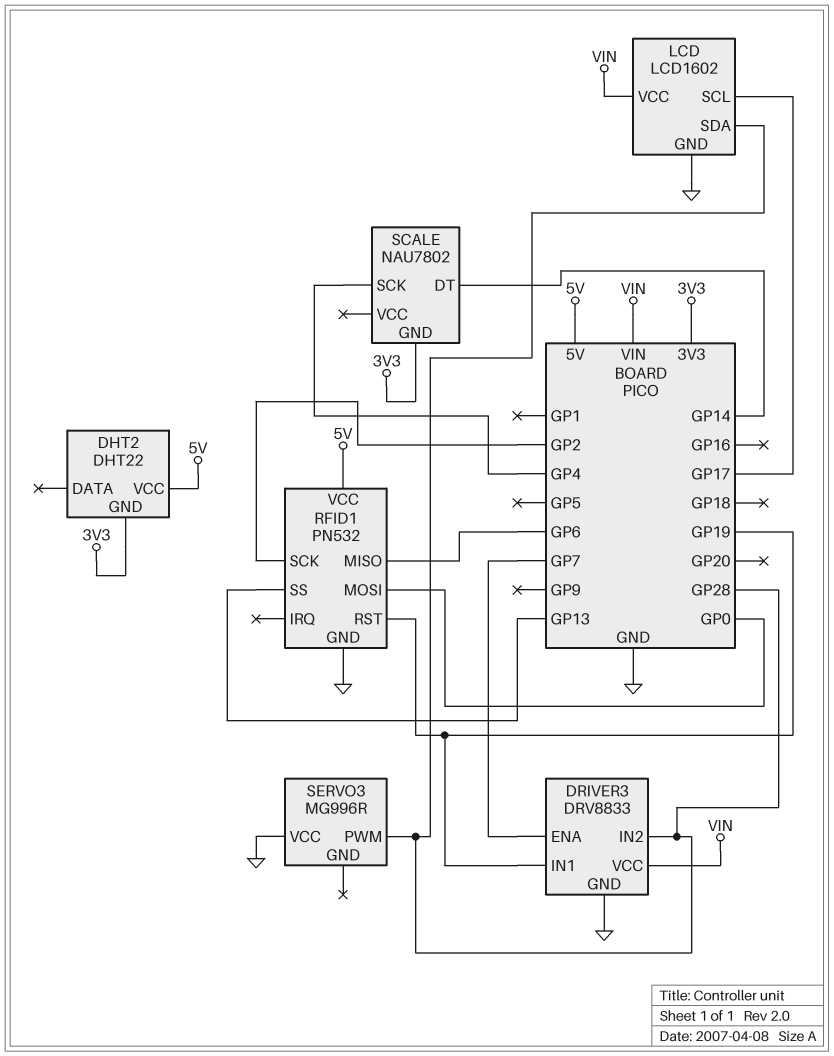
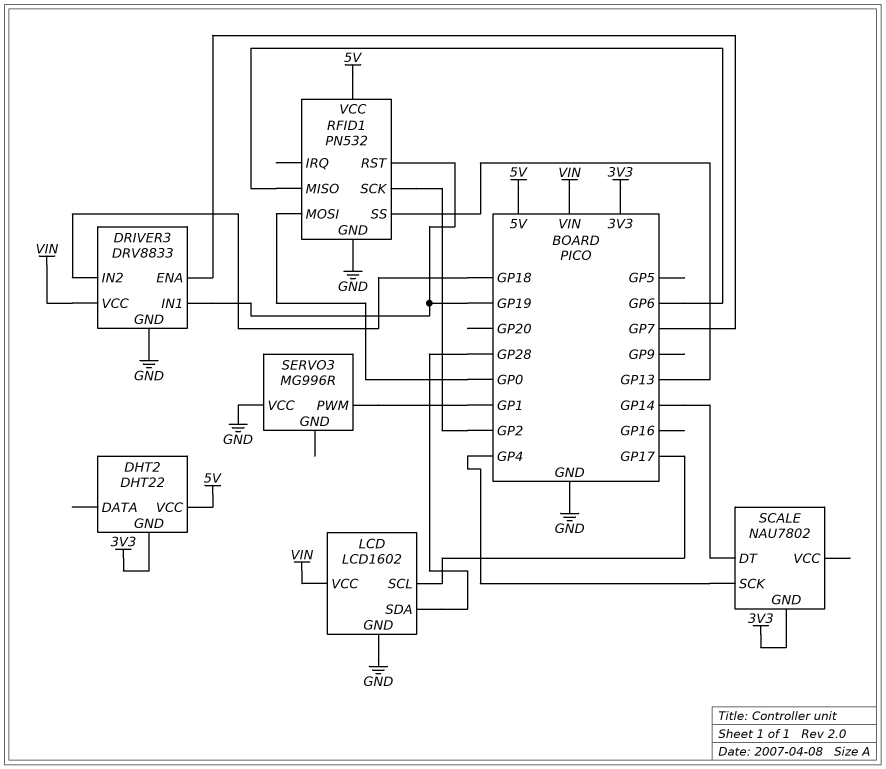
DRIVER3 pin IN2: GP28 -> GP18
SERVO3 pin PWM: GP28 -> GP1

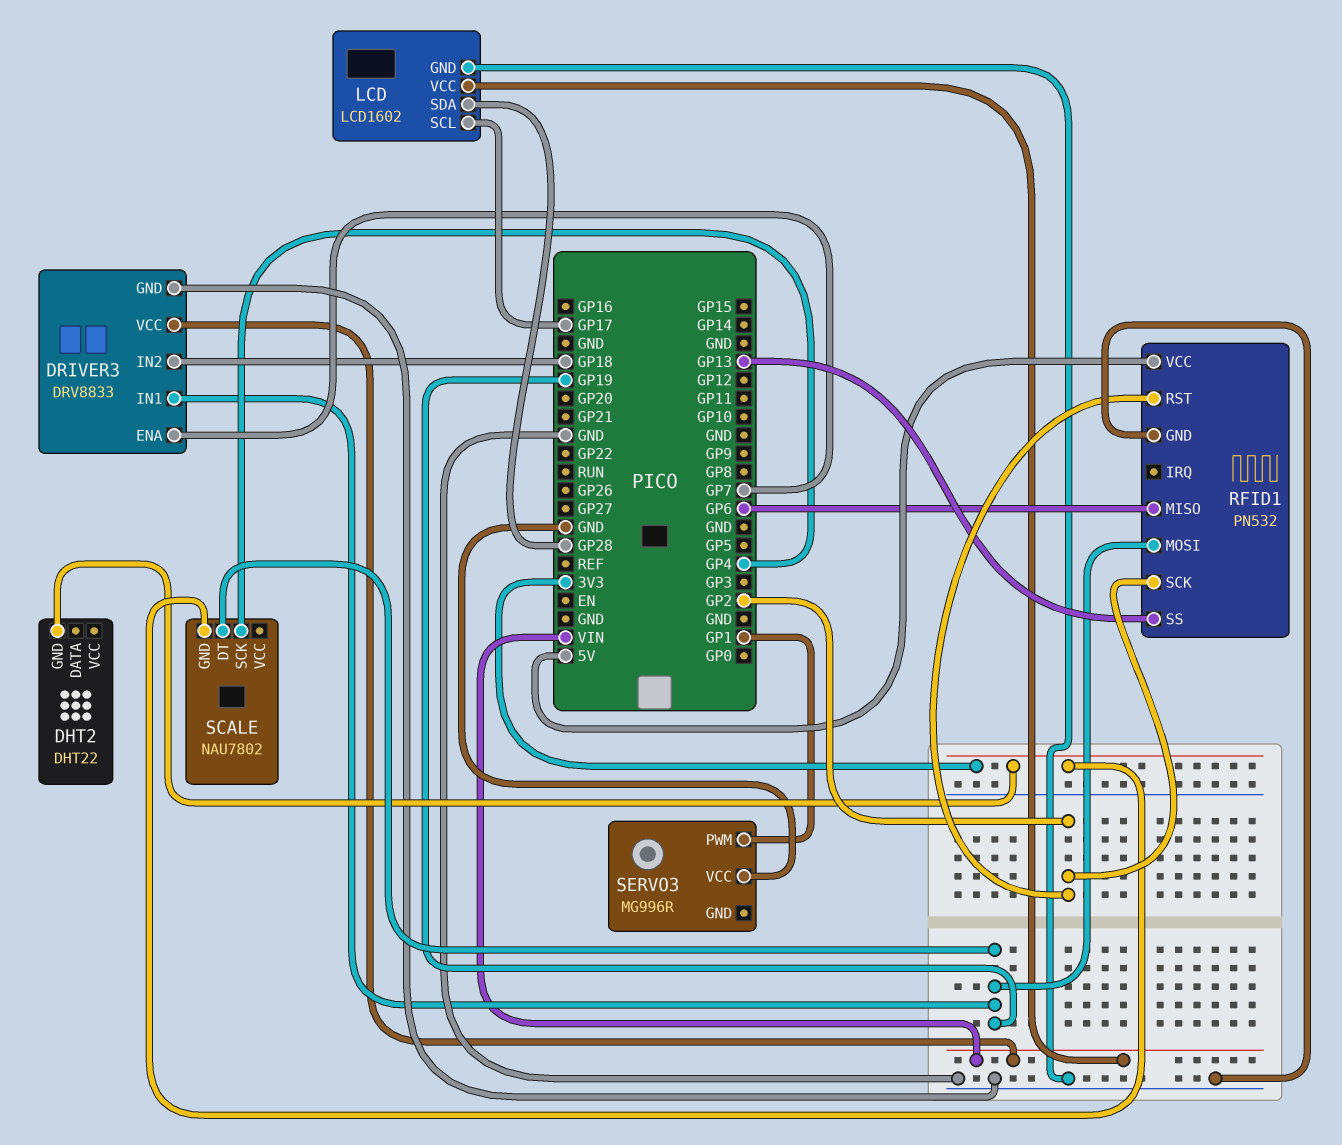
DHT2 pin VCC: 5V -> none
RFID1 pin MOSI: GP0 -> GP19
RFID1 pin RST: GP19 -> GP2
SCALE pin DT: GP14 -> GP19

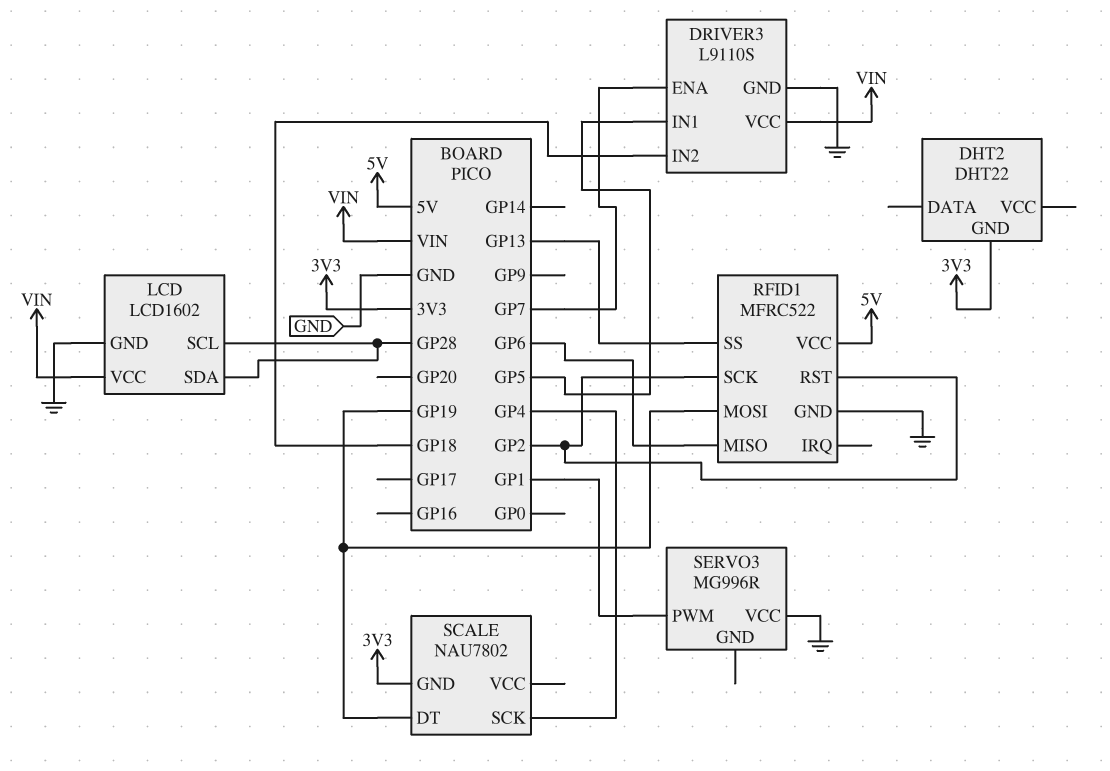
DRIVER3: DRV8833 -> L9110S
DRIVER3 pin IN1: GP19 -> GP5
LCD pin SCL: GP17 -> GP28
RFID1: PN532 -> MFRC522

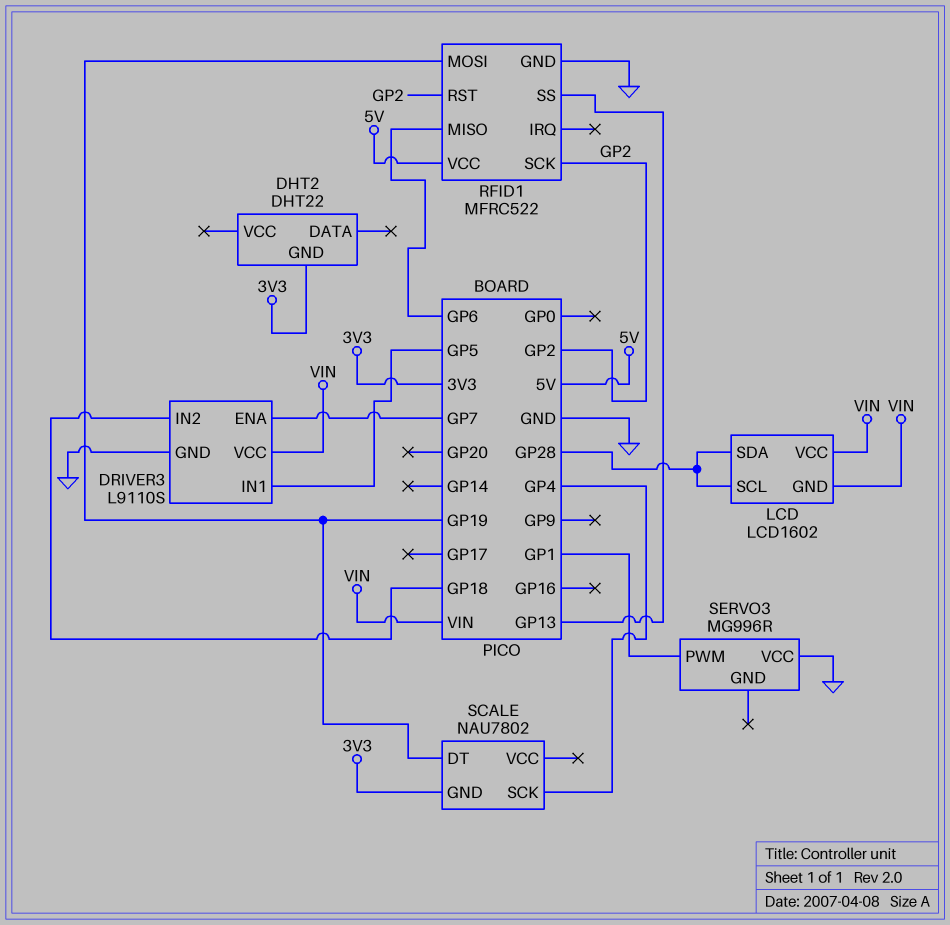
LCD pin GND: GND -> VIN

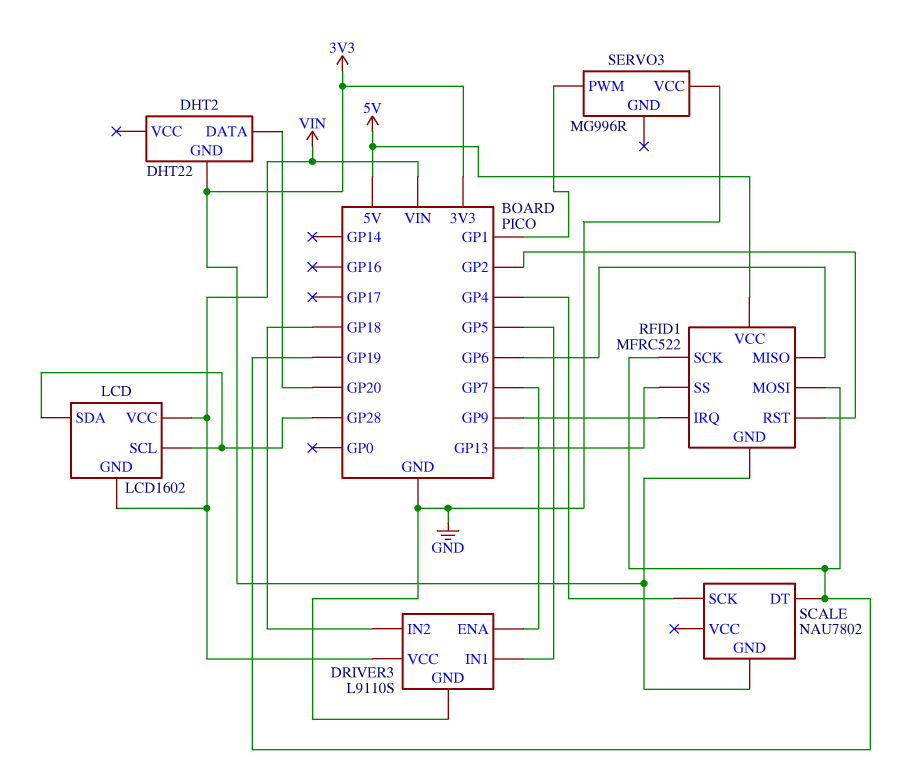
DHT2 pin DATA: none -> GP20
RFID1 pin GND: GND -> 3V3
RFID1 pin IRQ: none -> GP9
RFID1 pin SCK: GP2 -> GP19

